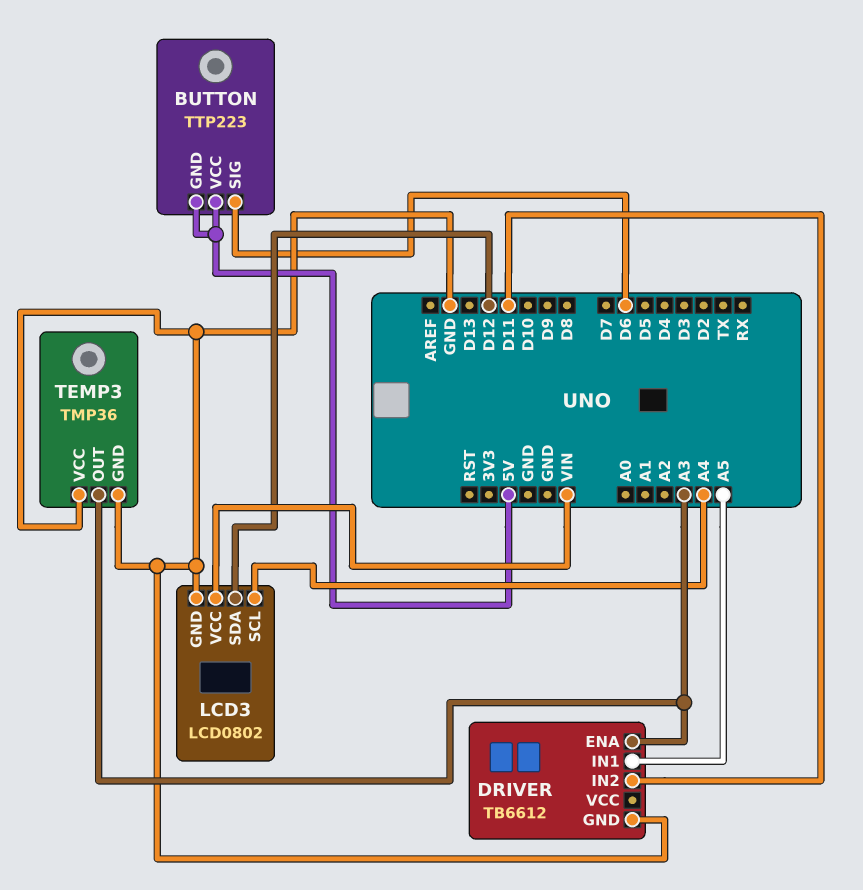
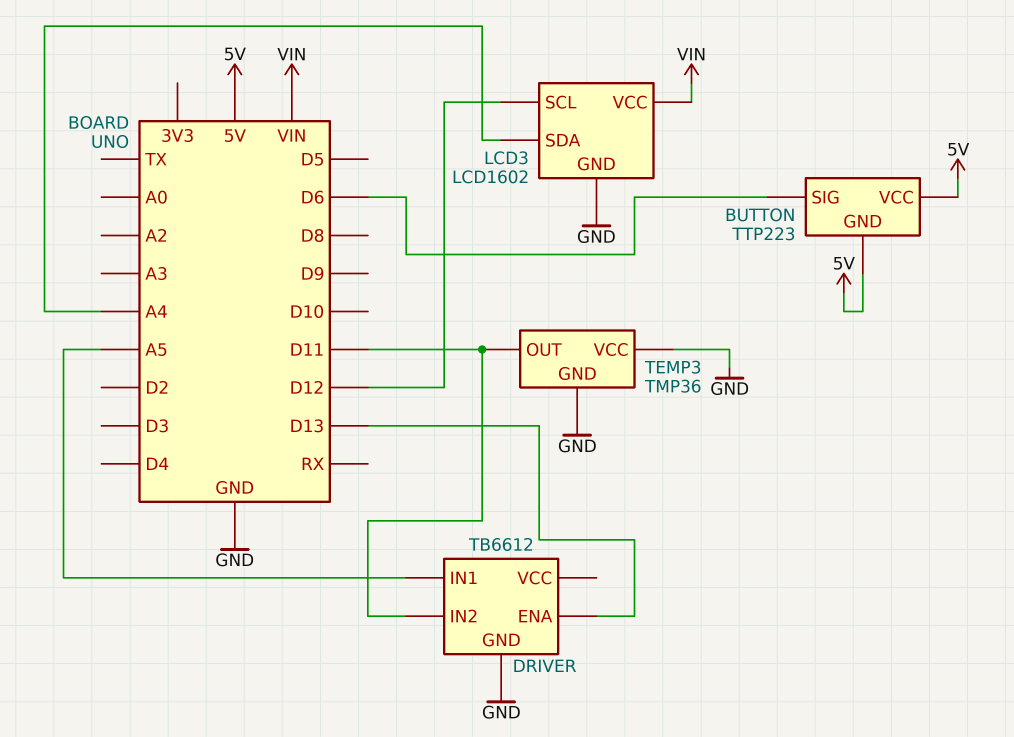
DRIVER pin ENA: A3 -> D13
LCD3: LCD0802 -> LCD1602
LCD3 pin SCL: A4 -> D12
LCD3 pin SDA: D12 -> A4
TEMP3 pin OUT: A3 -> D11

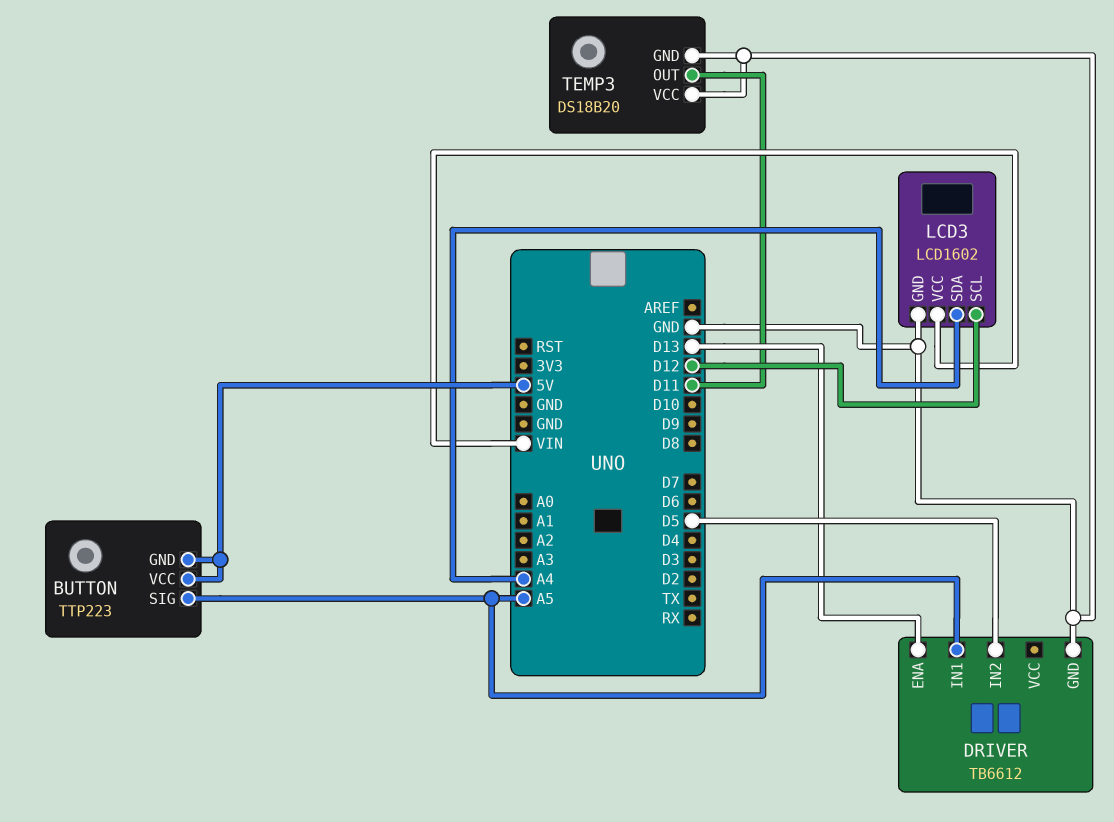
BUTTON pin SIG: D6 -> A5
DRIVER pin IN2: D11 -> D5
TEMP3: TMP36 -> DS18B20

